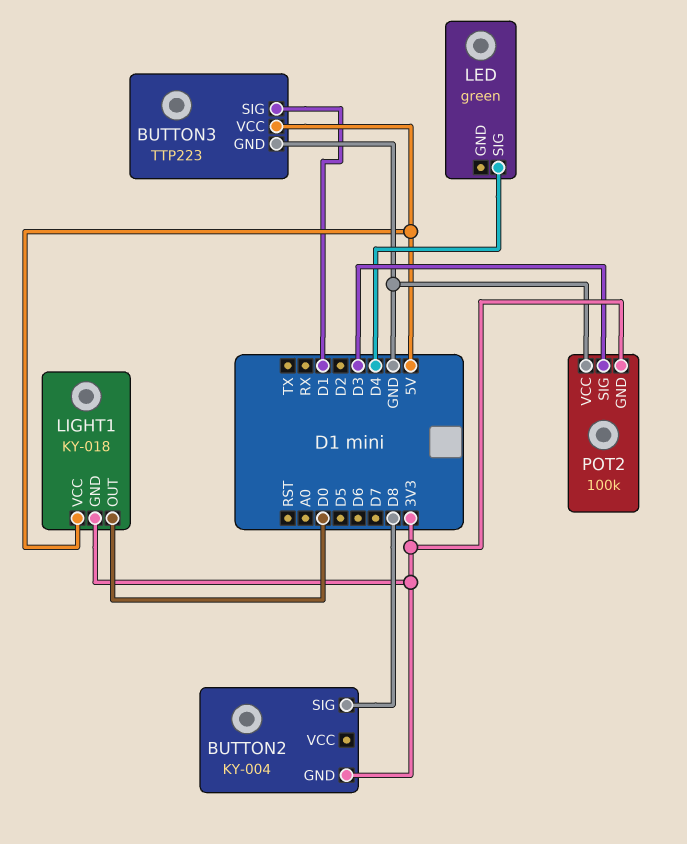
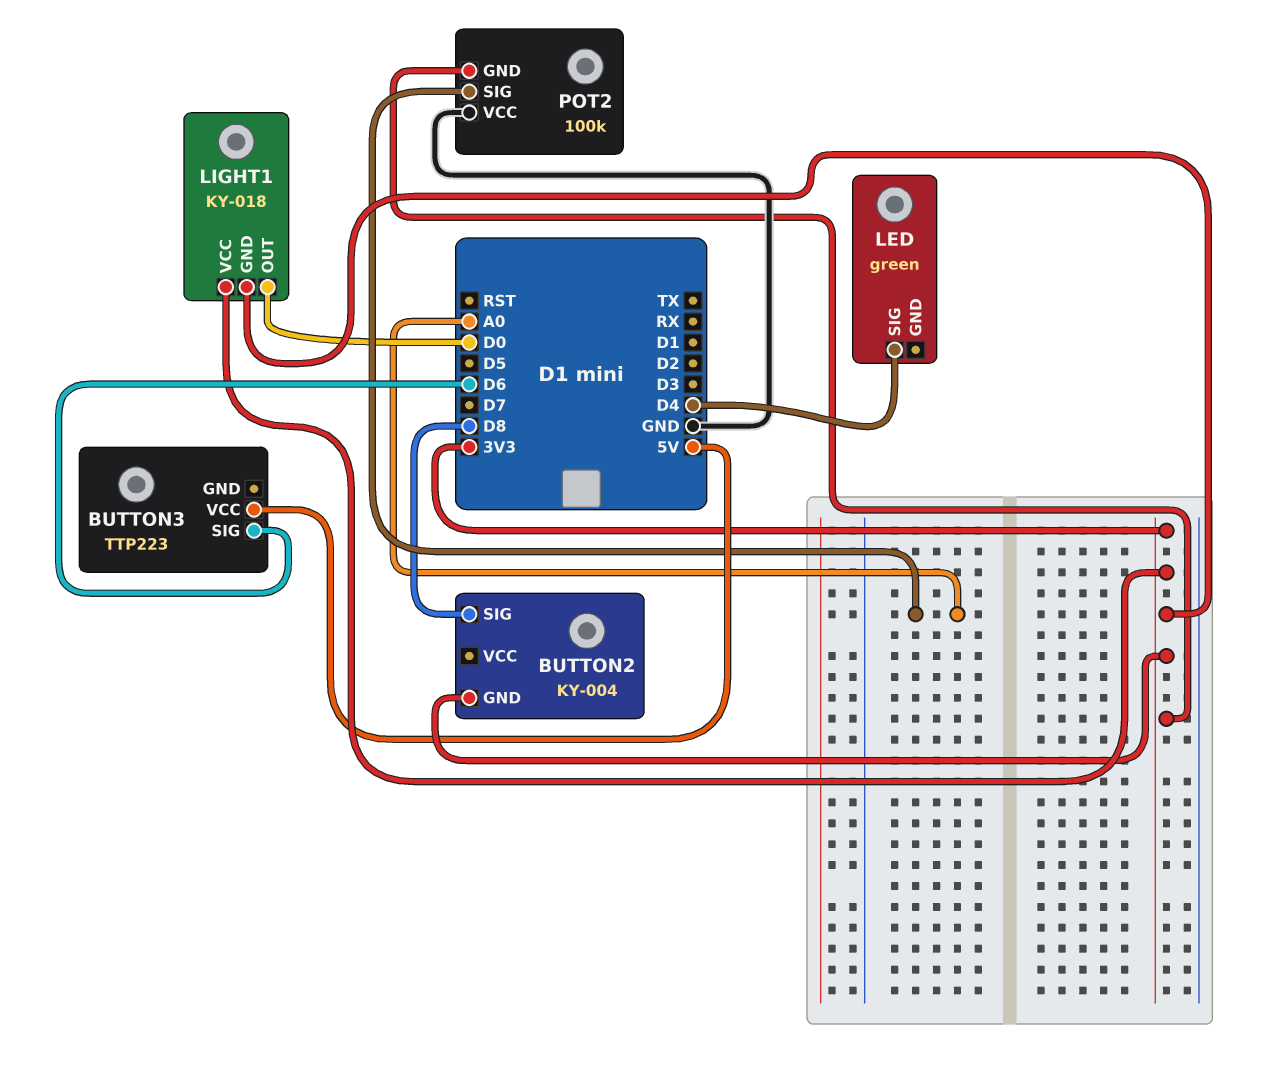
BUTTON3 pin GND: GND -> none
BUTTON3 pin SIG: D1 -> D6
LIGHT1 pin VCC: 5V -> 3V3
POT2 pin SIG: D3 -> A0

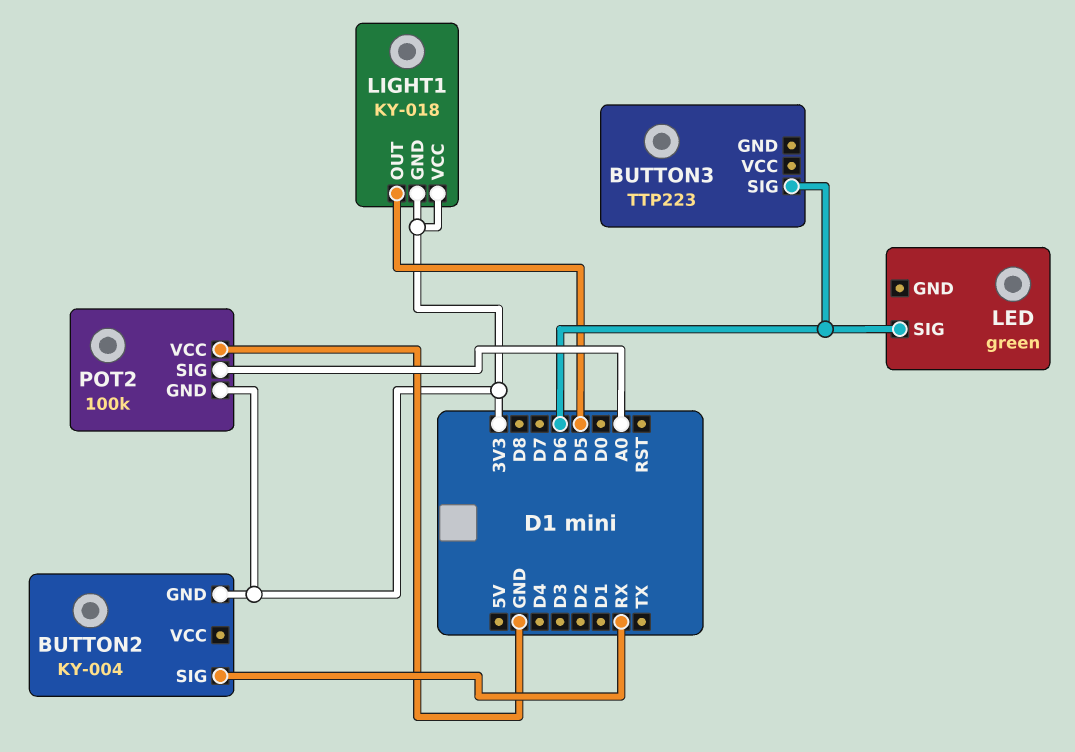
BUTTON2 pin SIG: D8 -> RX
BUTTON3 pin VCC: 5V -> none
LED pin SIG: D4 -> D6
LIGHT1 pin OUT: D0 -> D5

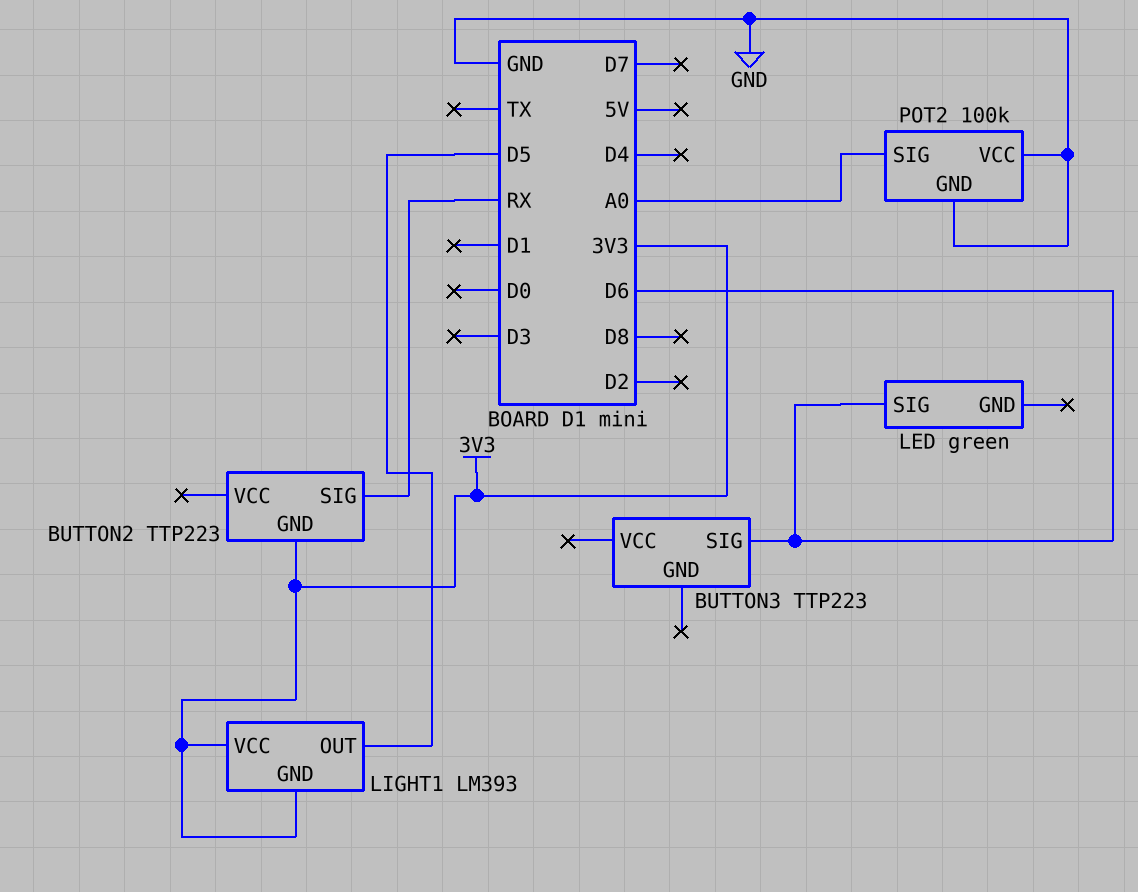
BUTTON2: KY-004 -> TTP223
LIGHT1: KY-018 -> LM393
POT2 pin GND: 3V3 -> GND

